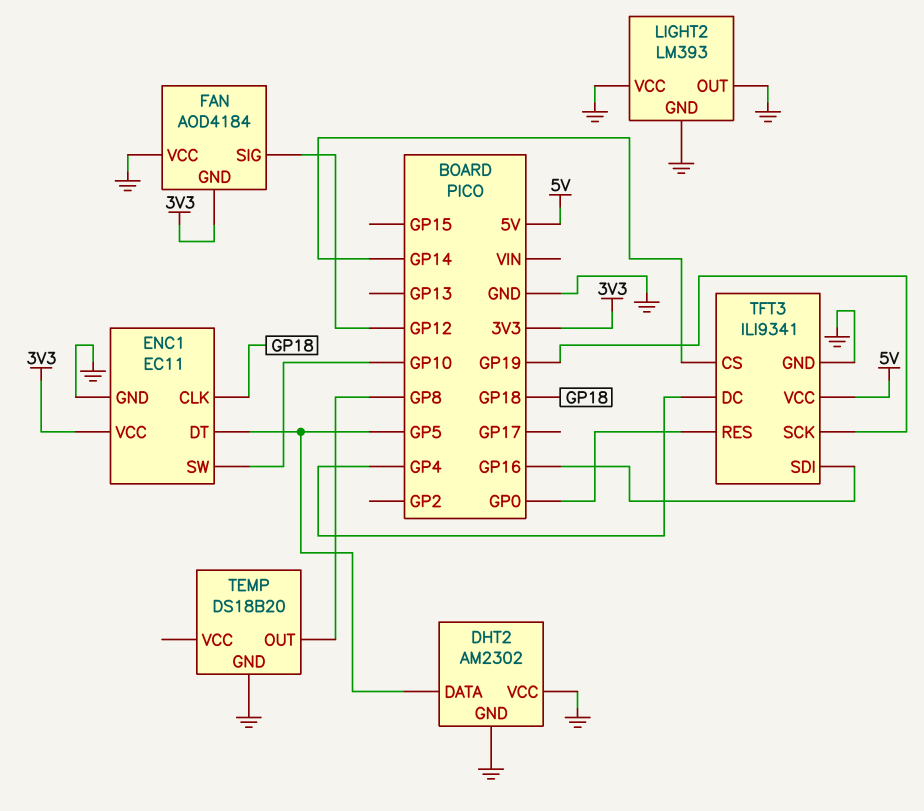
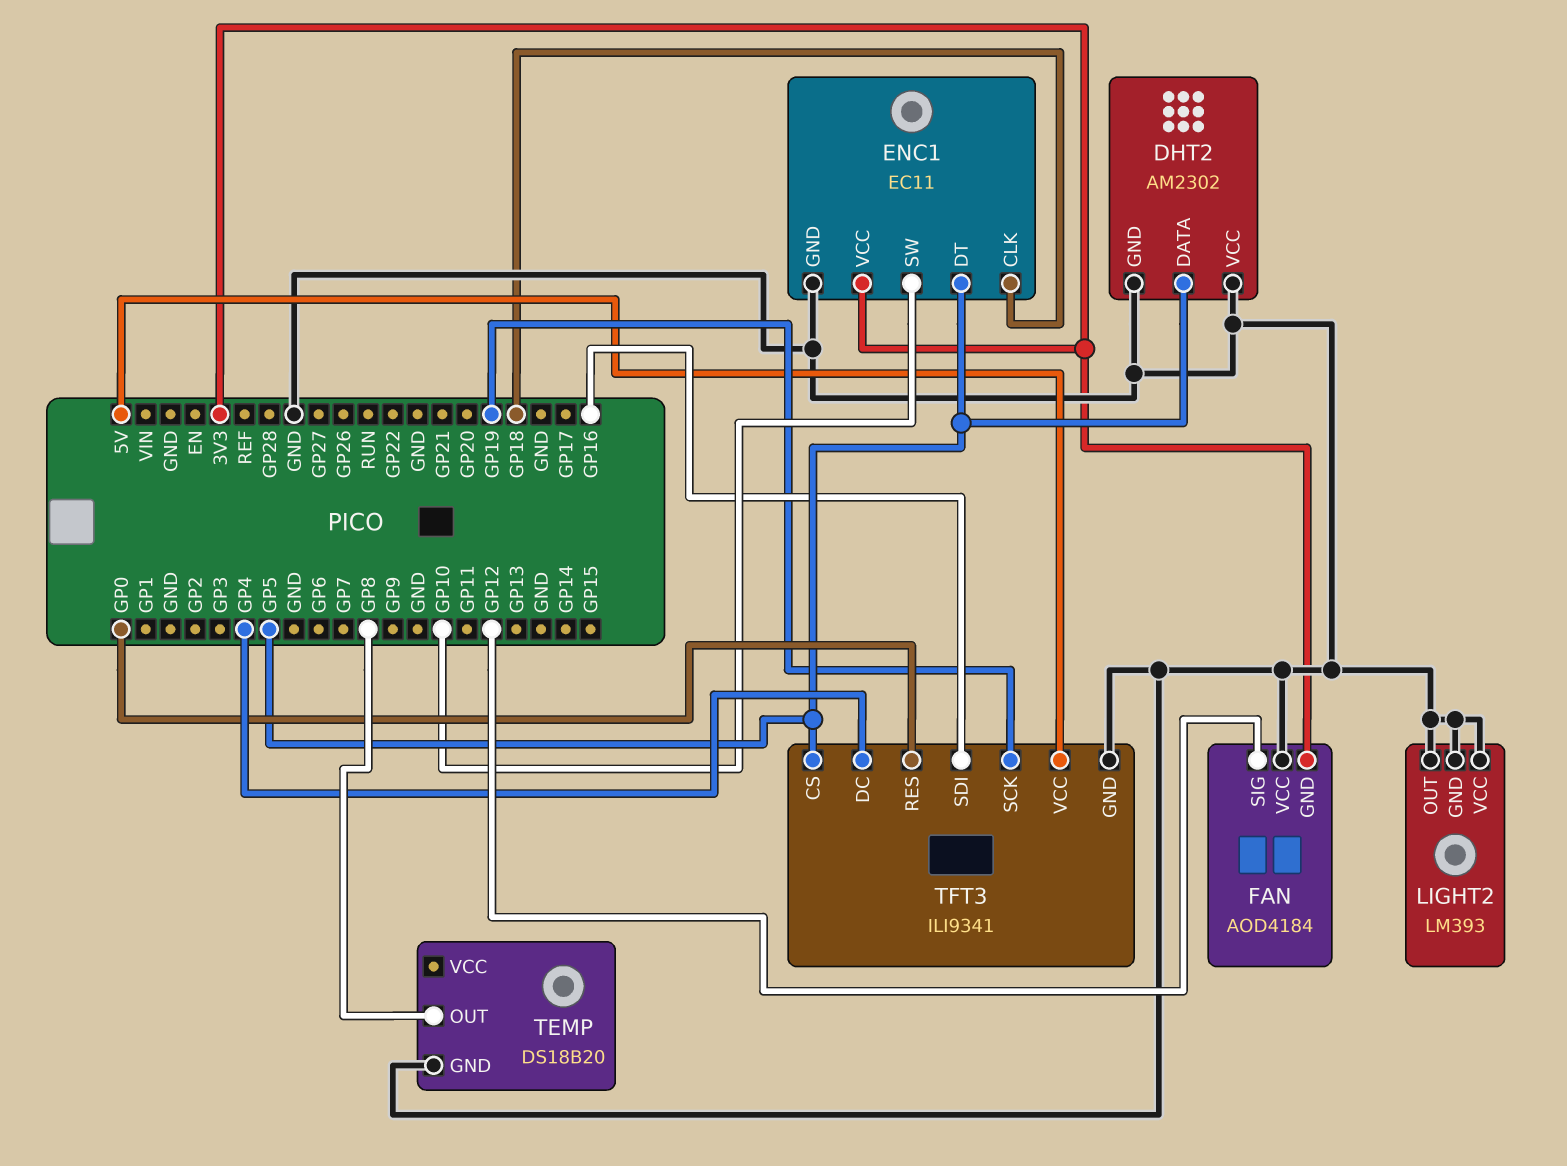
TFT3 pin CS: GP14 -> GP5

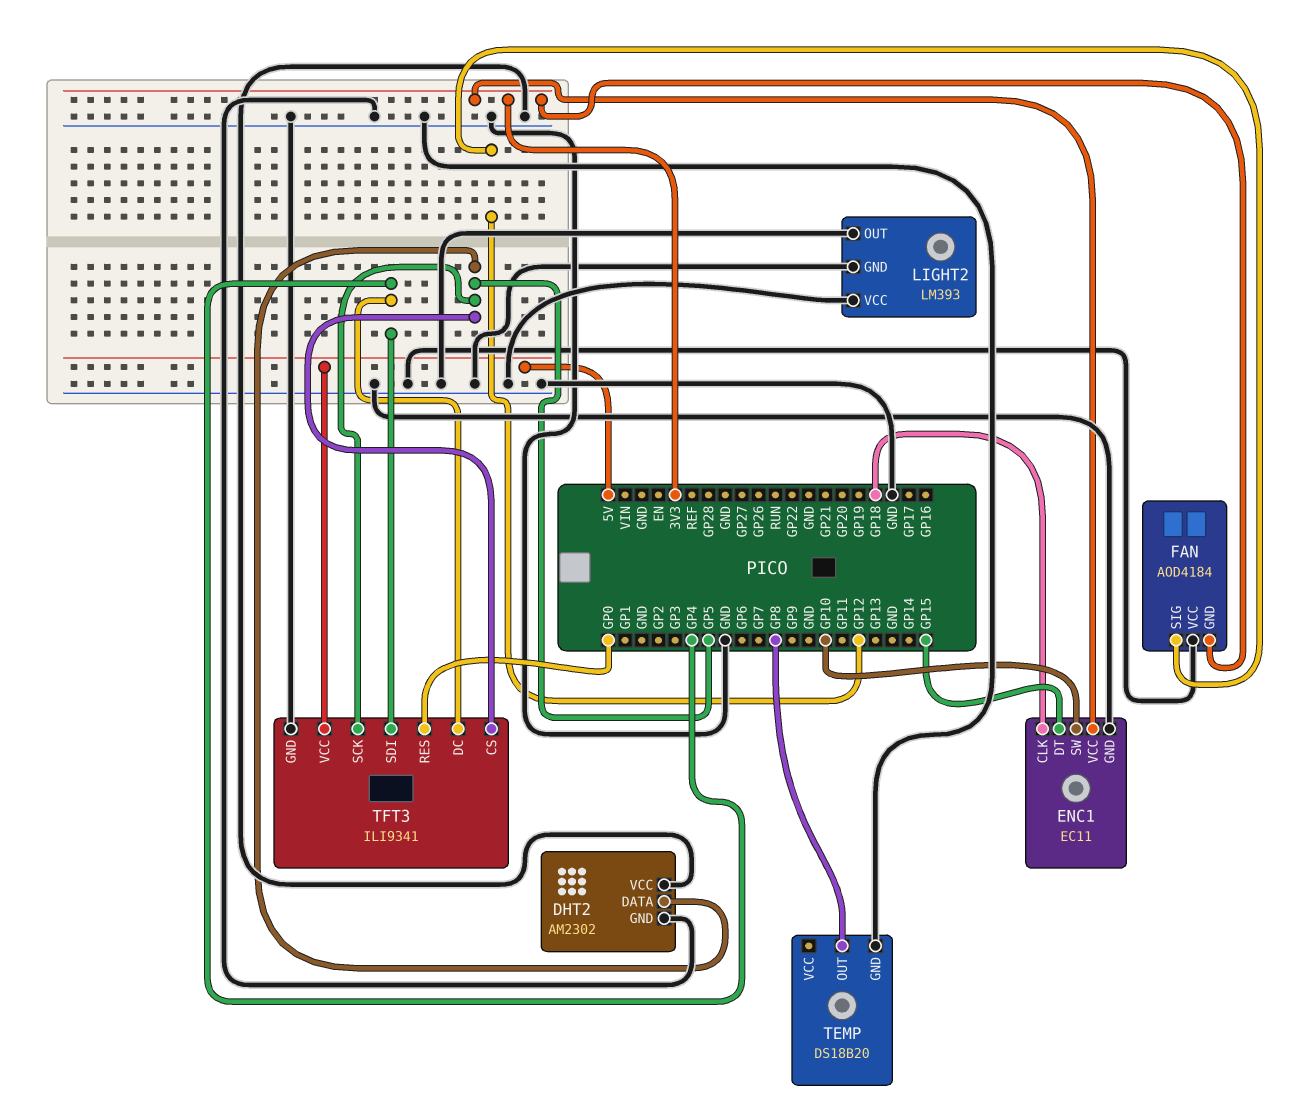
ENC1 pin DT: GP5 -> GP15
TFT3 pin SCK: GP19 -> GP5
TFT3 pin SDI: GP16 -> GP4

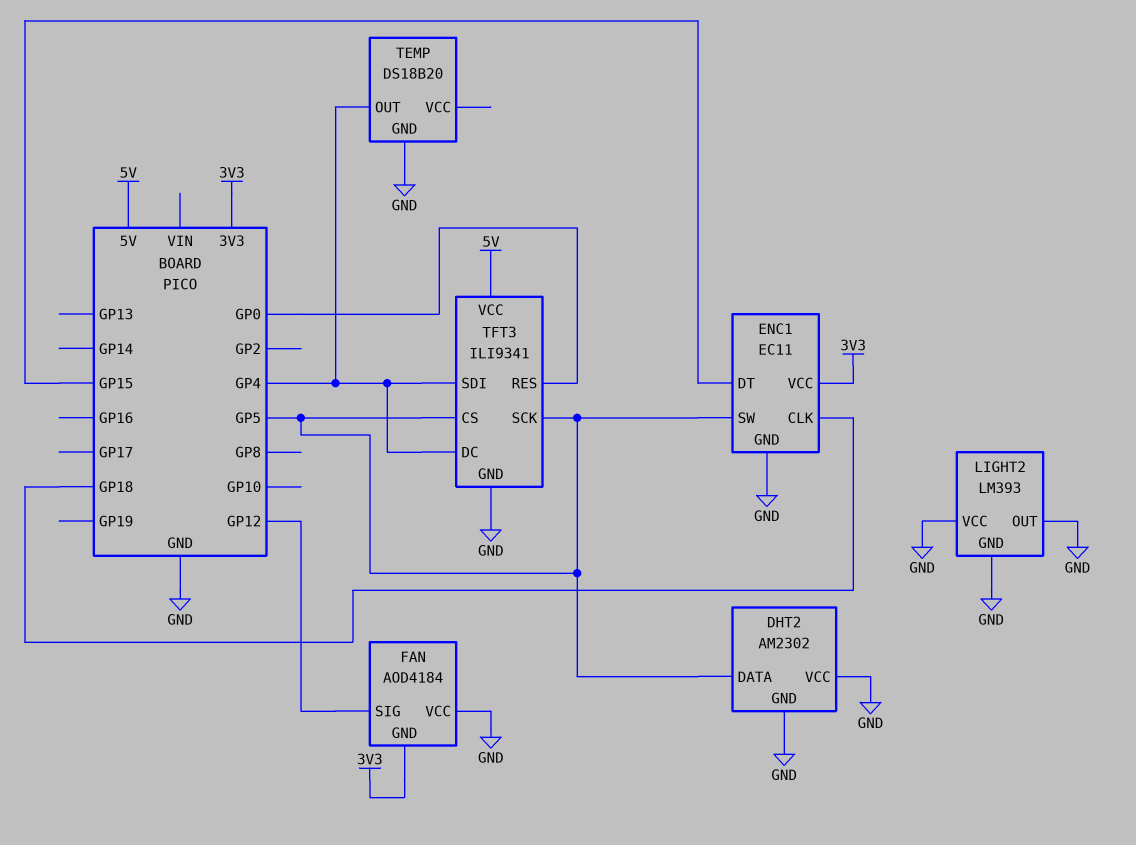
ENC1 pin SW: GP10 -> GP5
TEMP pin OUT: GP8 -> GP4

